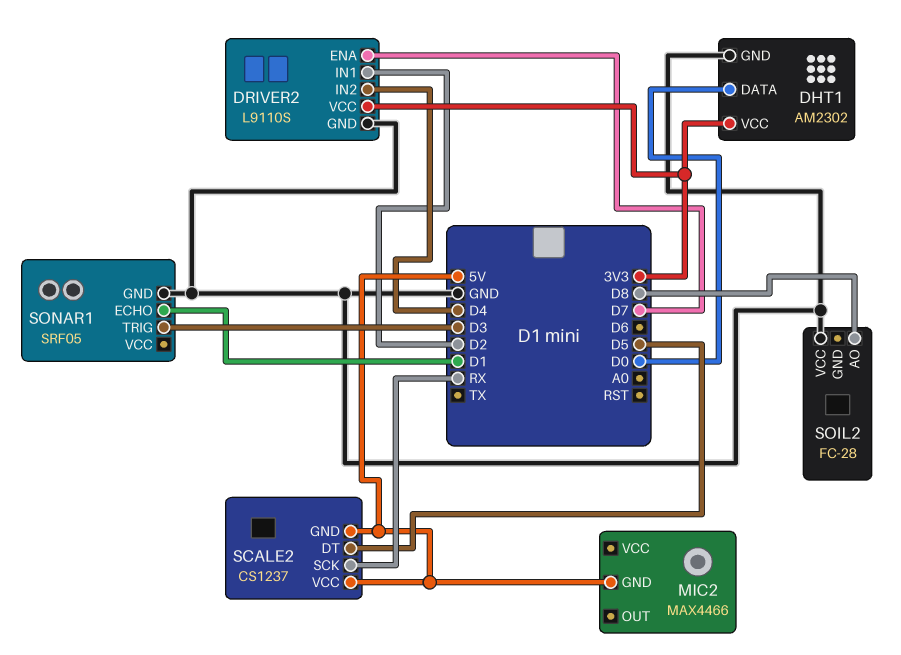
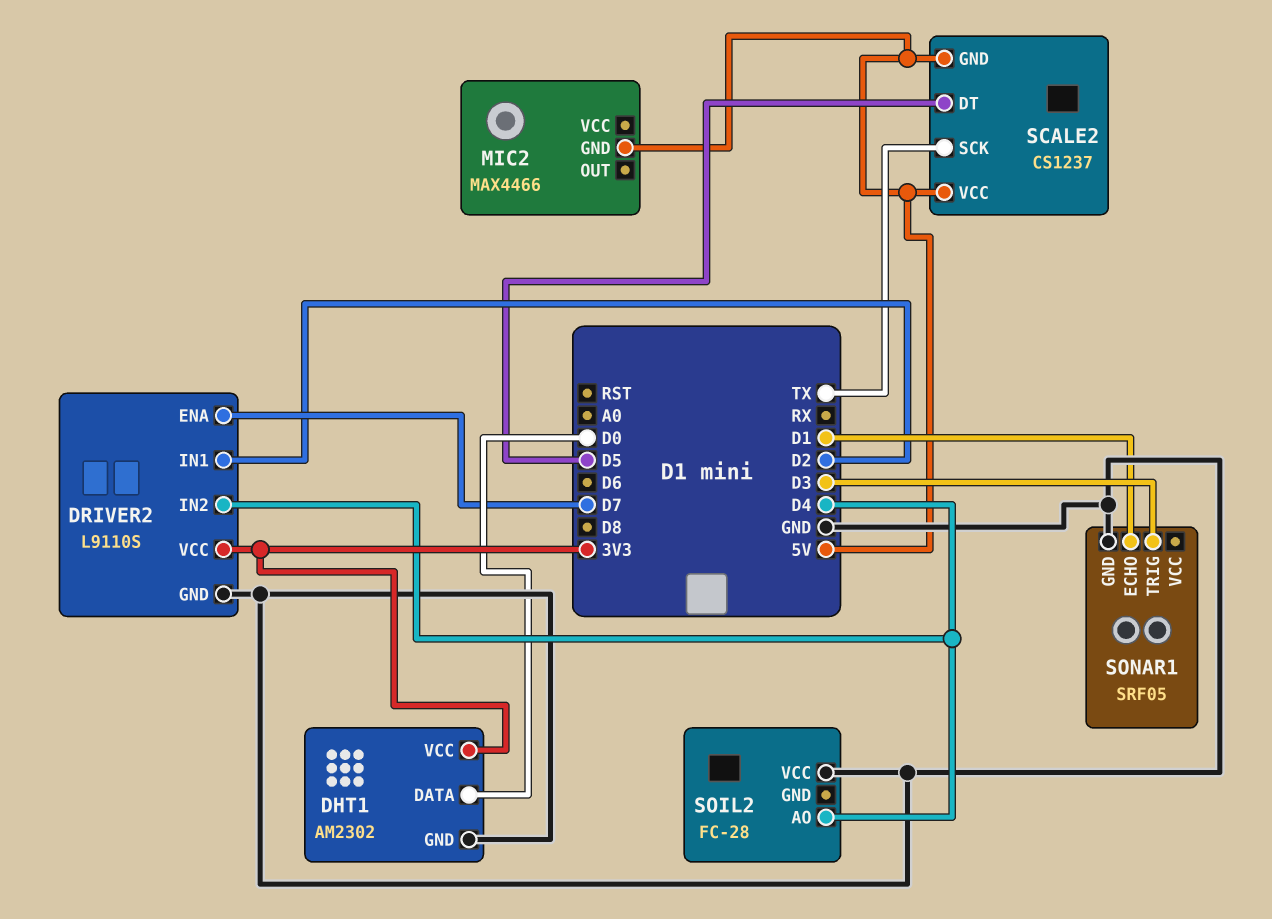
SCALE2 pin SCK: RX -> TX
SOIL2 pin AO: D8 -> D4

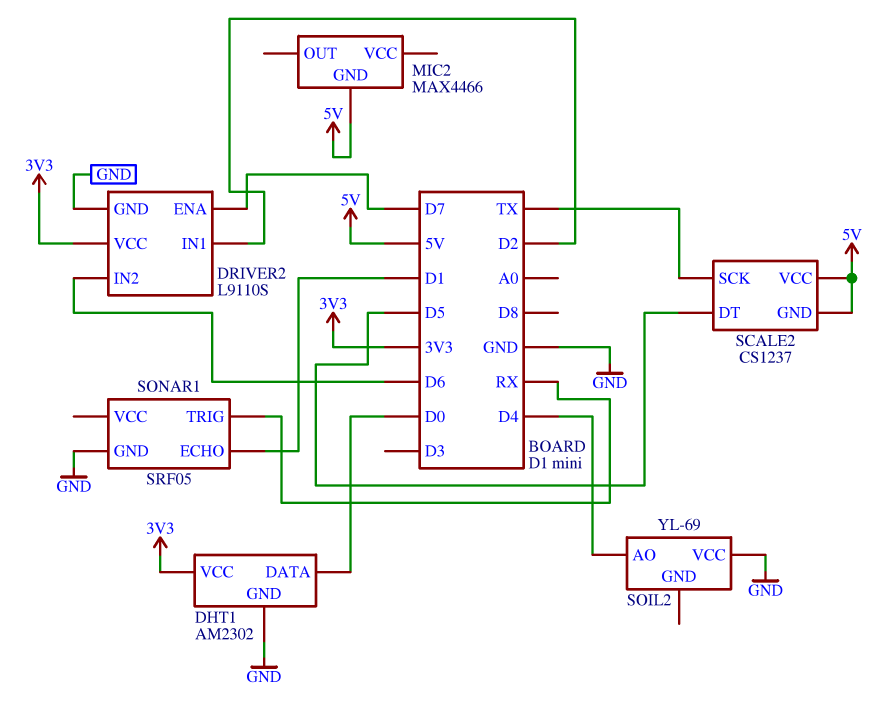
DRIVER2 pin IN2: D4 -> D6
SOIL2: FC-28 -> YL-69
SONAR1 pin TRIG: D3 -> RX

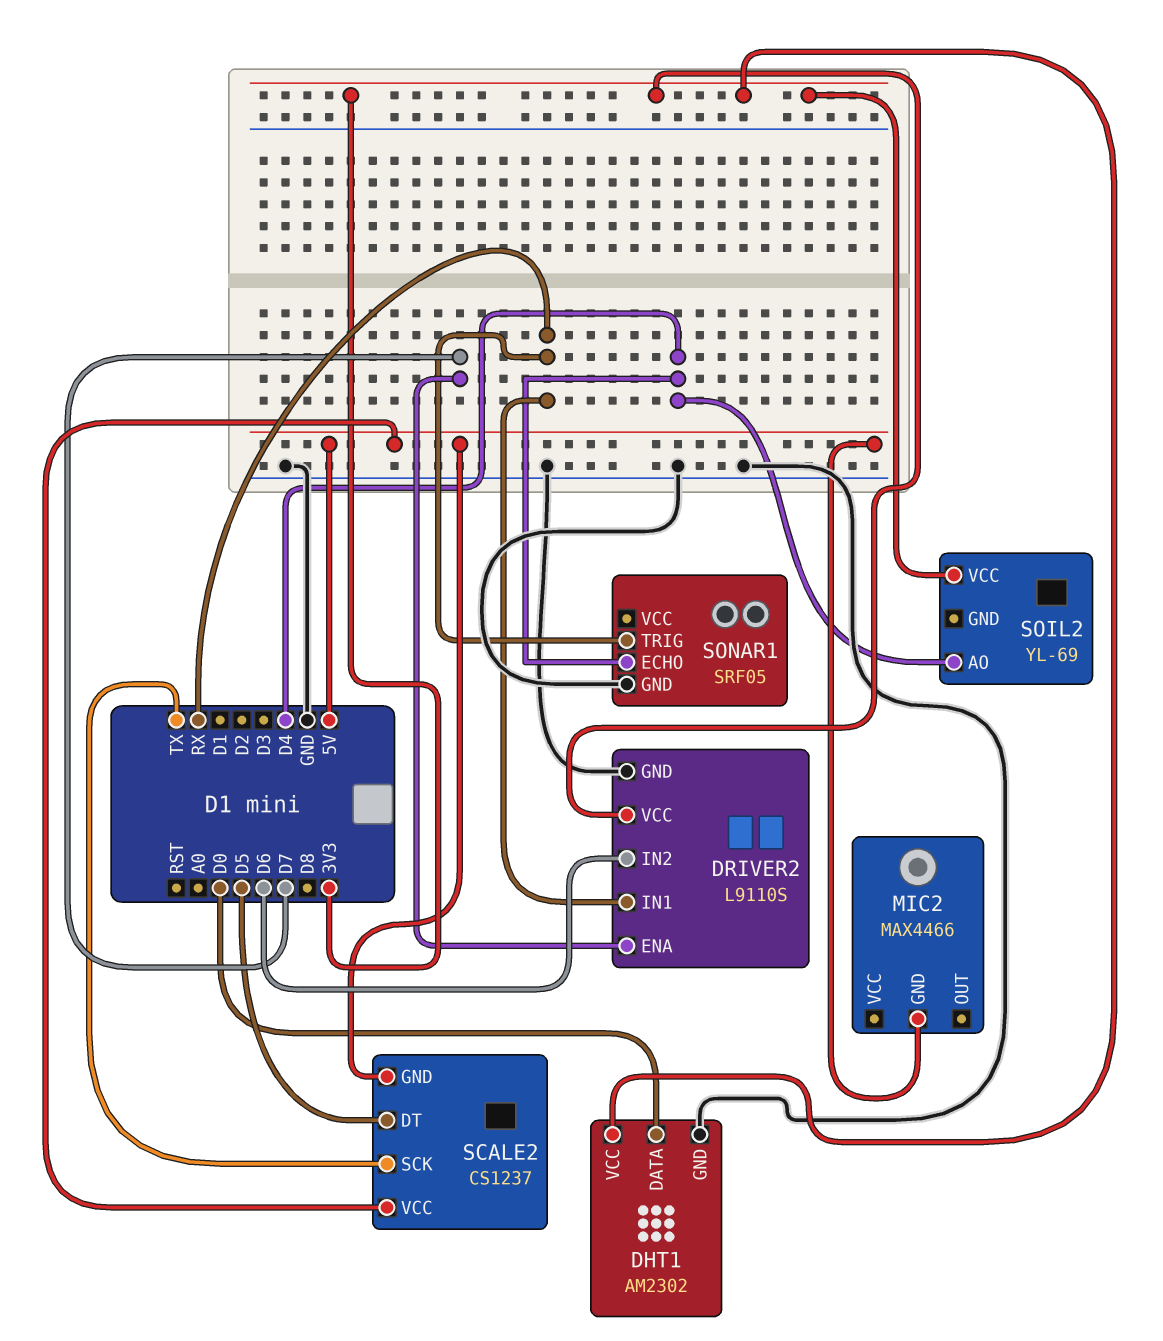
DRIVER2 pin IN1: D2 -> RX
SOIL2 pin VCC: GND -> 3V3
SONAR1 pin ECHO: D1 -> D4

